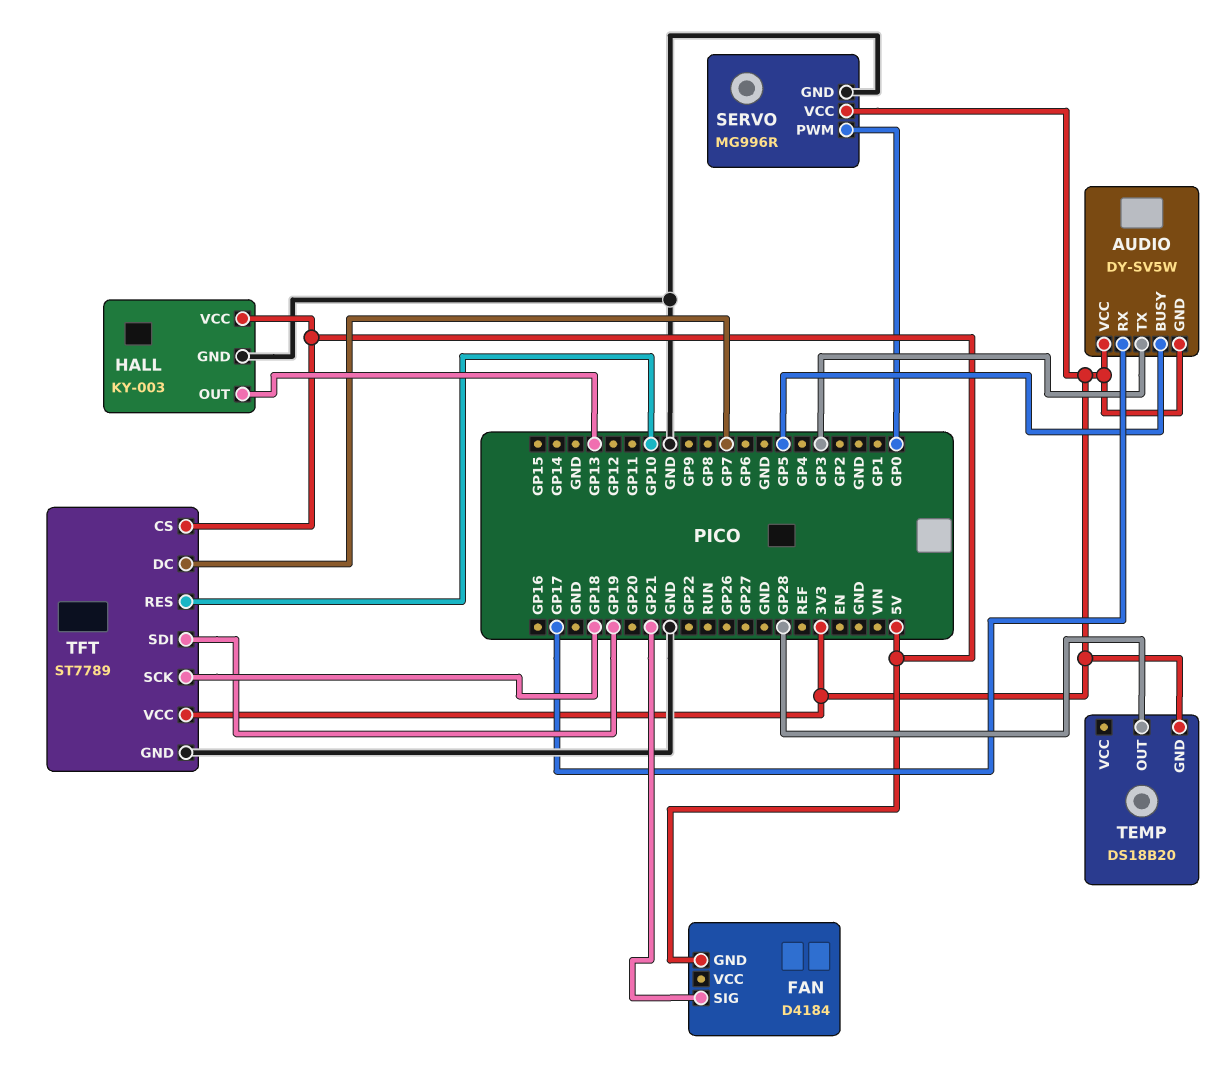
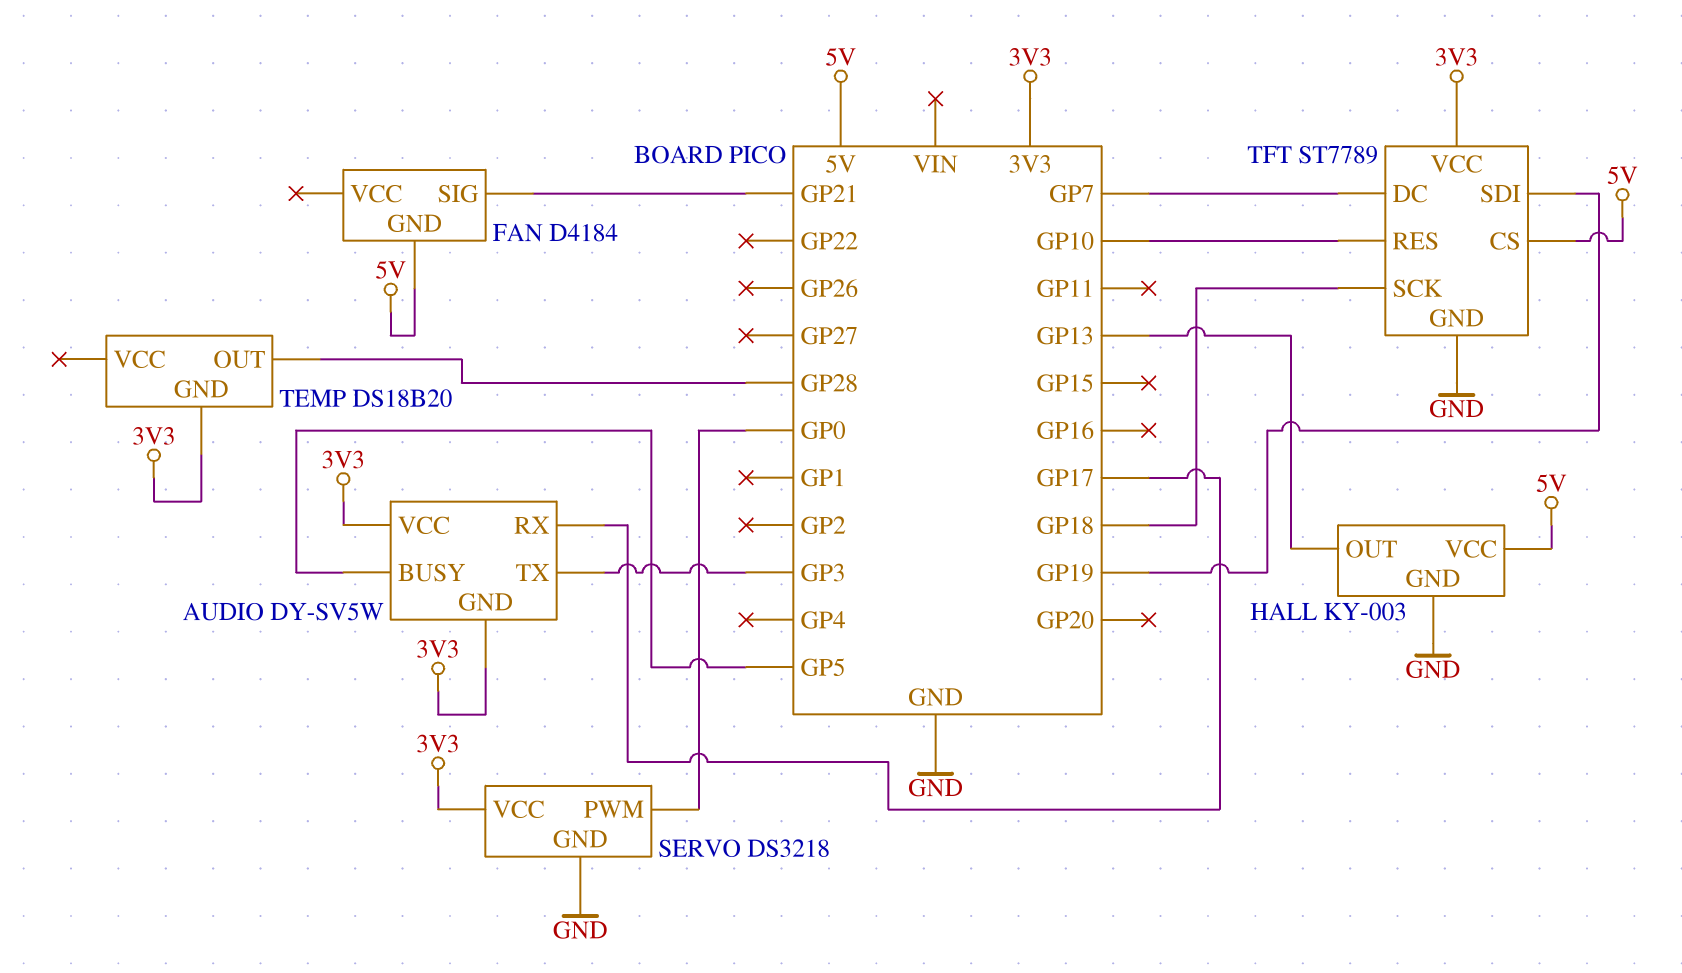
SERVO: MG996R -> DS3218

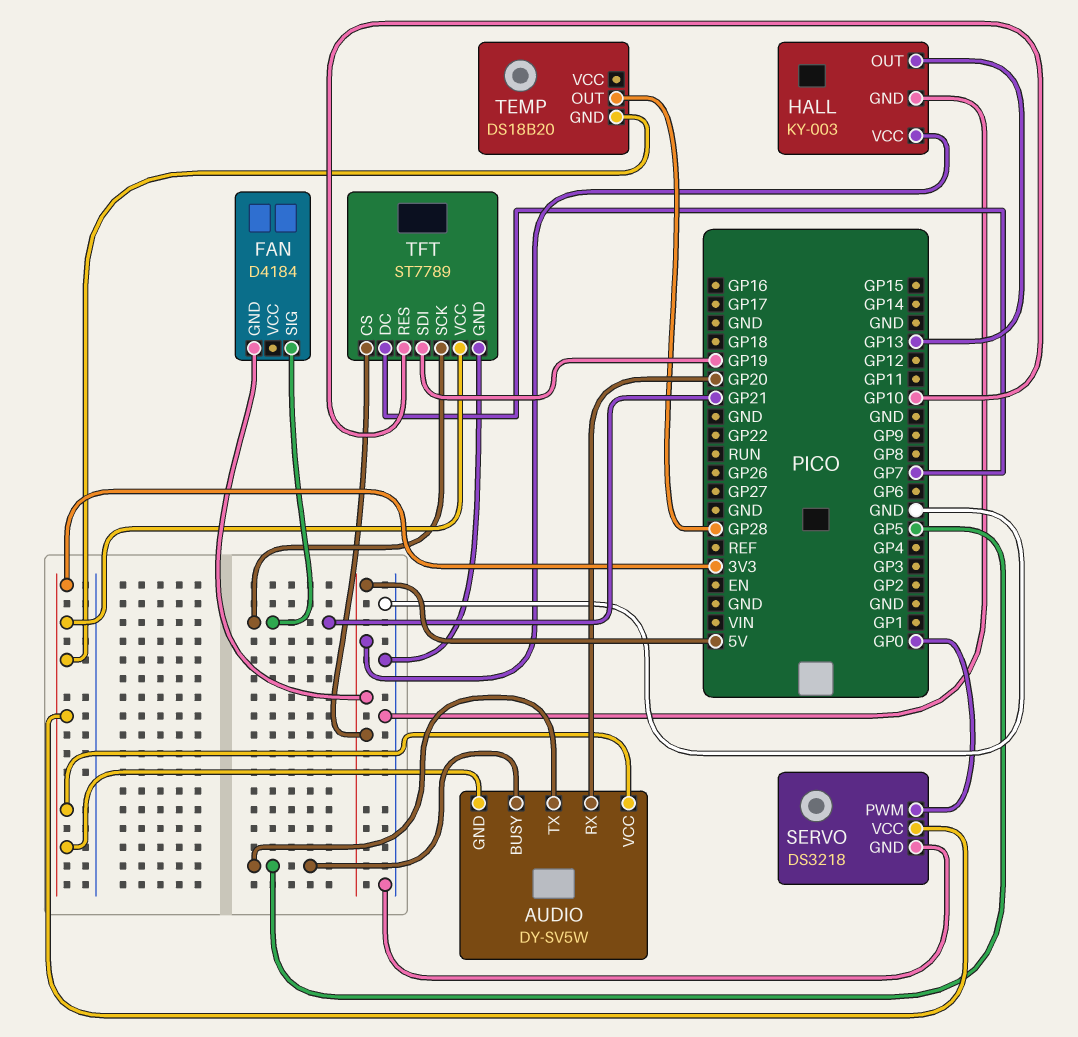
AUDIO pin RX: GP17 -> GP20
AUDIO pin TX: GP3 -> GP5
TFT pin SCK: GP18 -> GP21

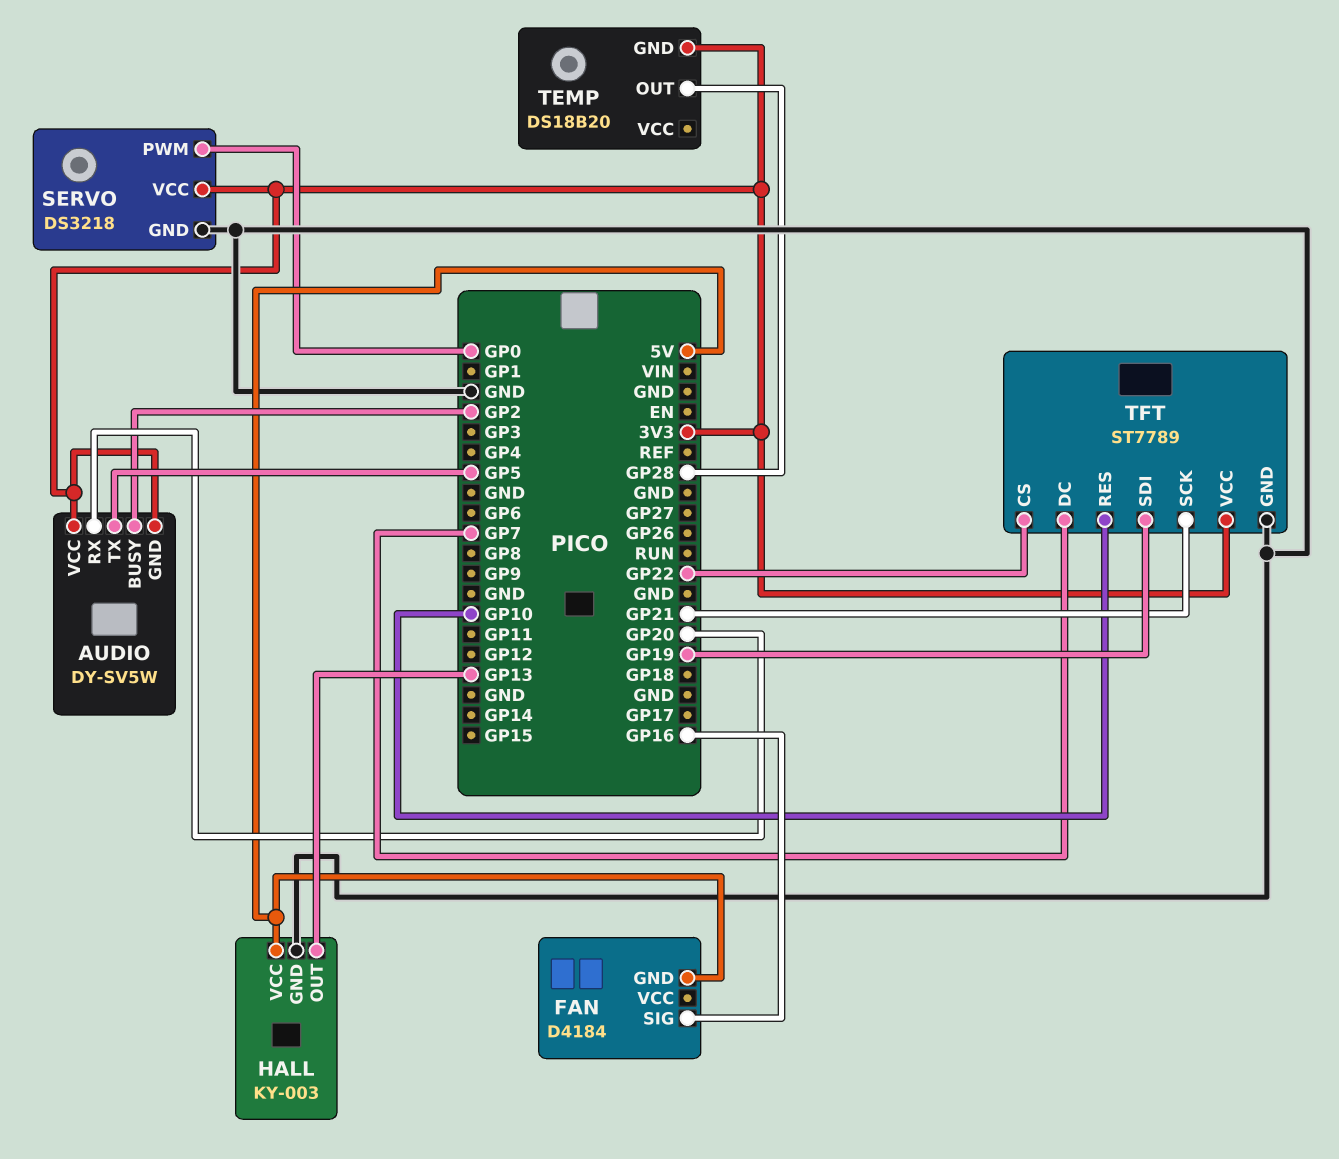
AUDIO pin BUSY: GP5 -> GP2
FAN pin SIG: GP21 -> GP16
TFT pin CS: 5V -> GP22

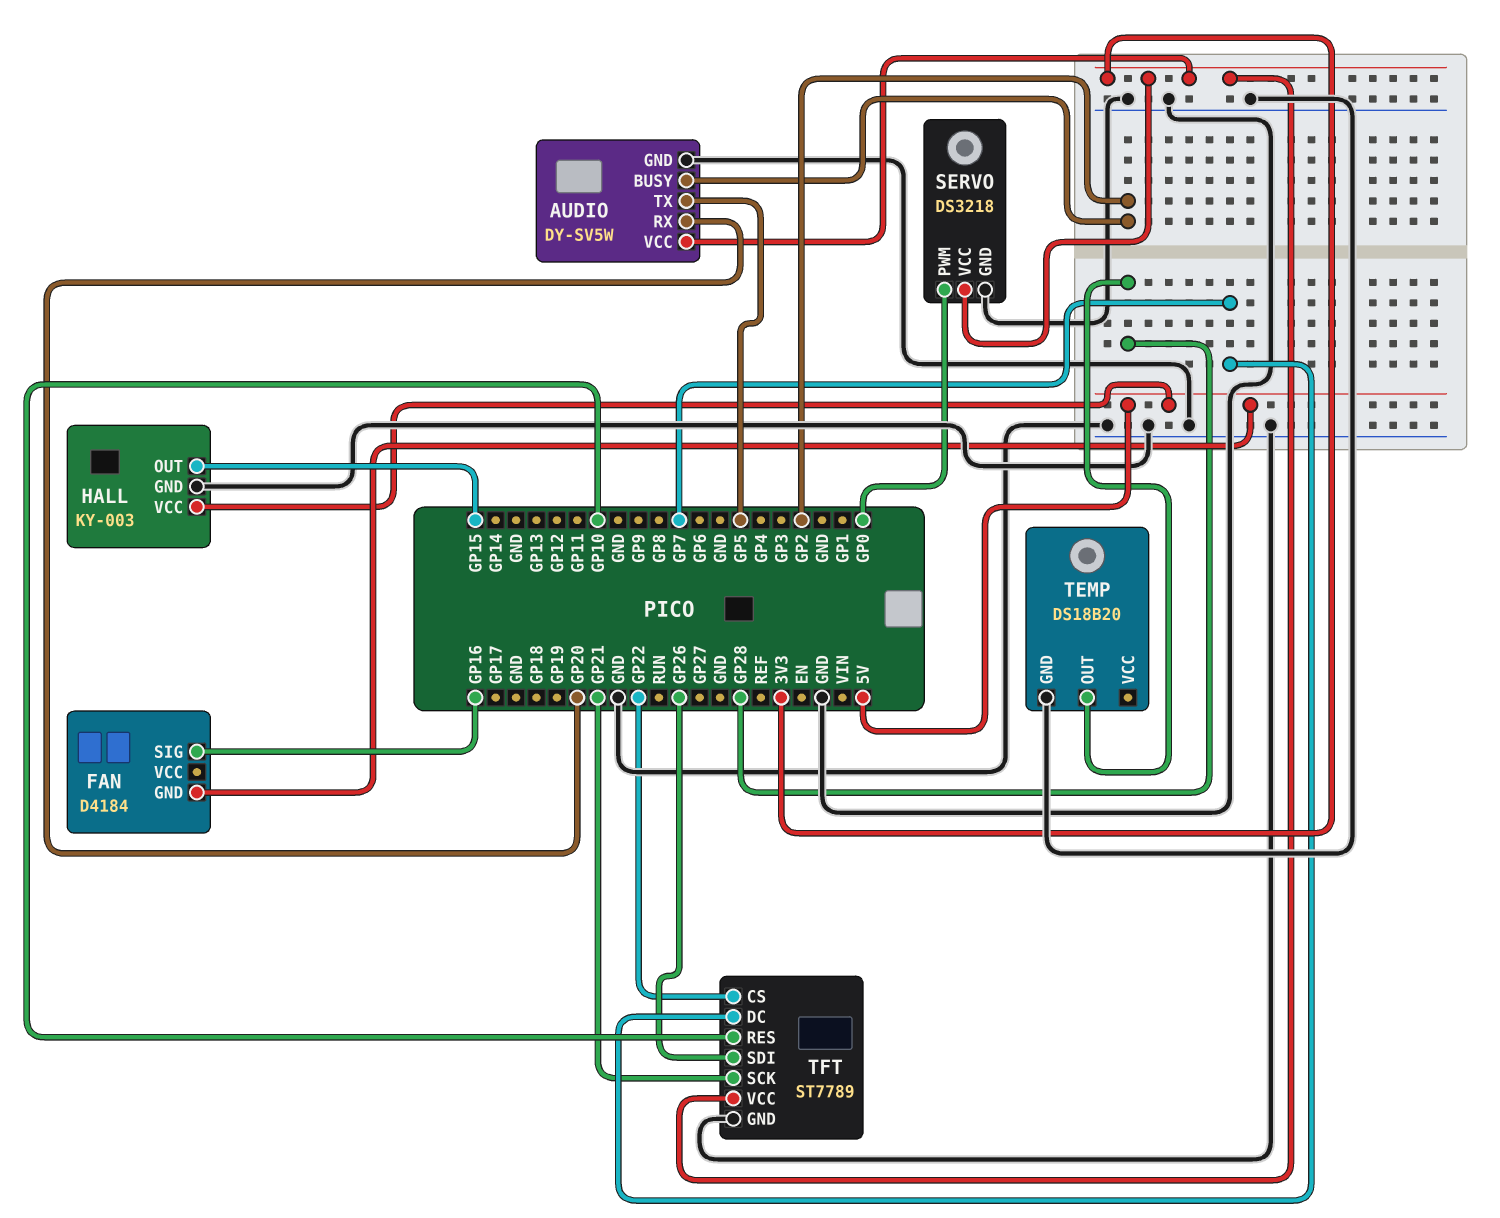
AUDIO pin GND: 3V3 -> GND
HALL pin OUT: GP13 -> GP15
TEMP pin GND: 3V3 -> GND
TFT pin SDI: GP19 -> GP26

